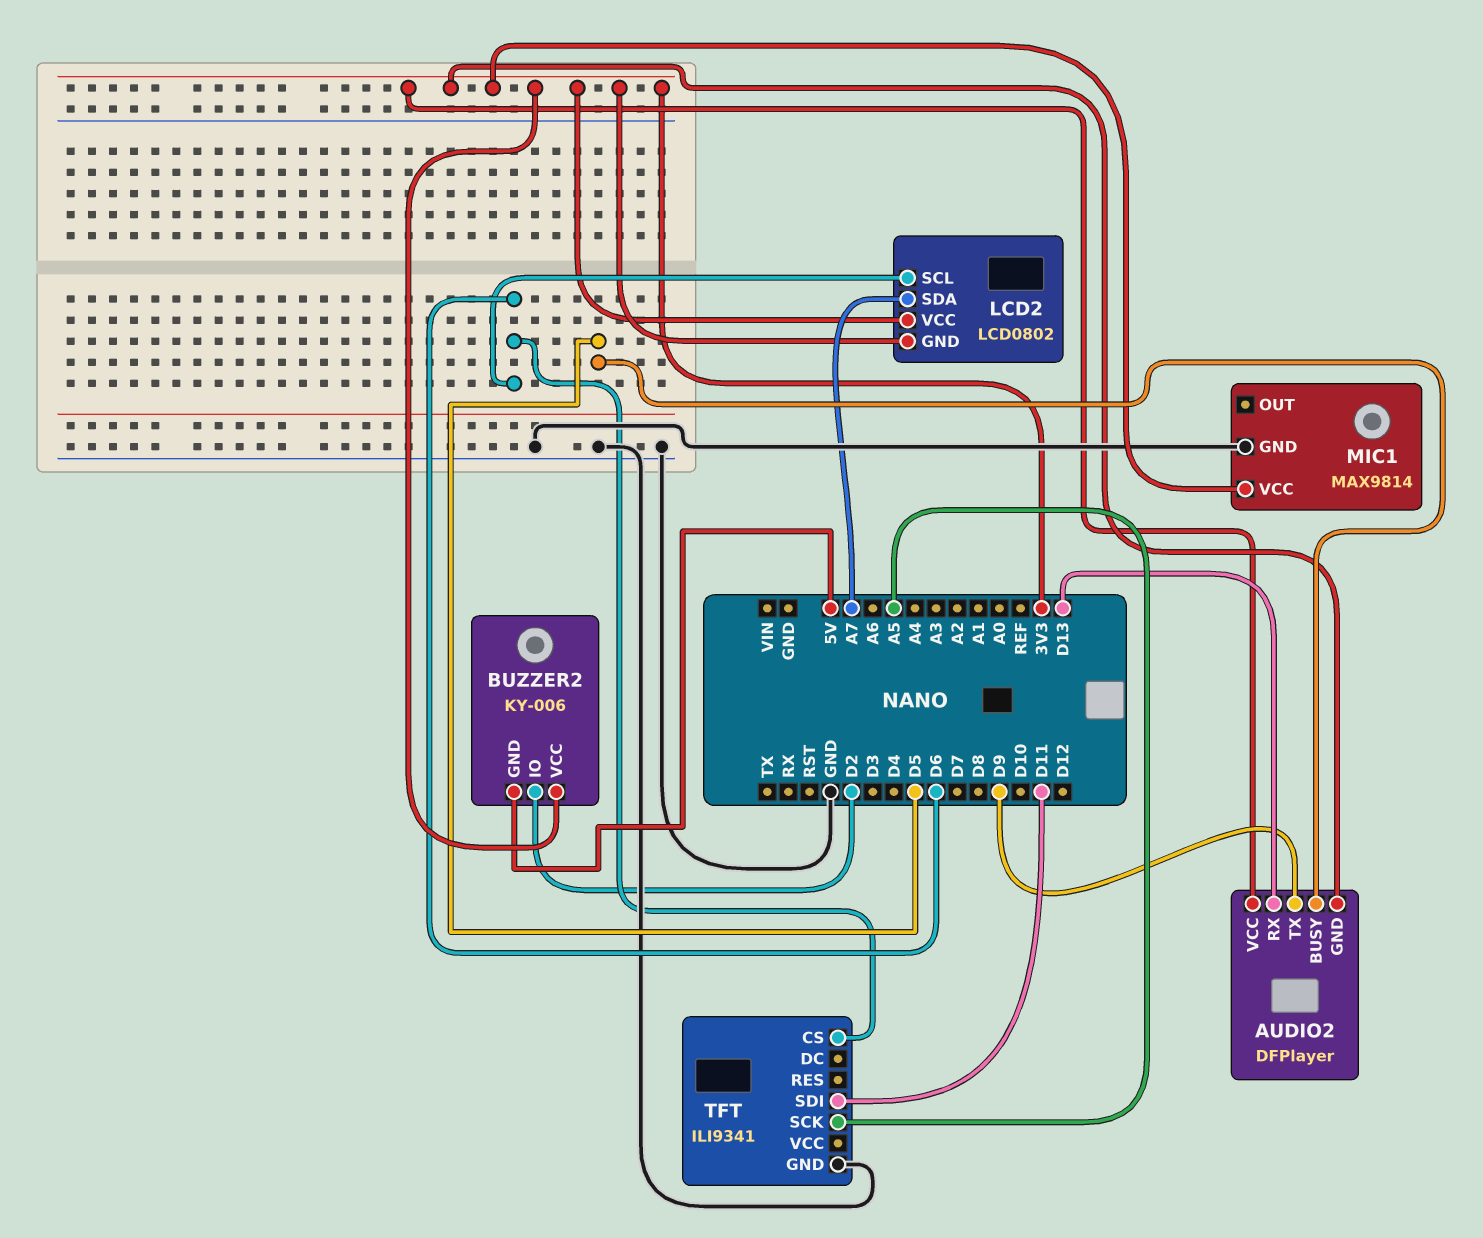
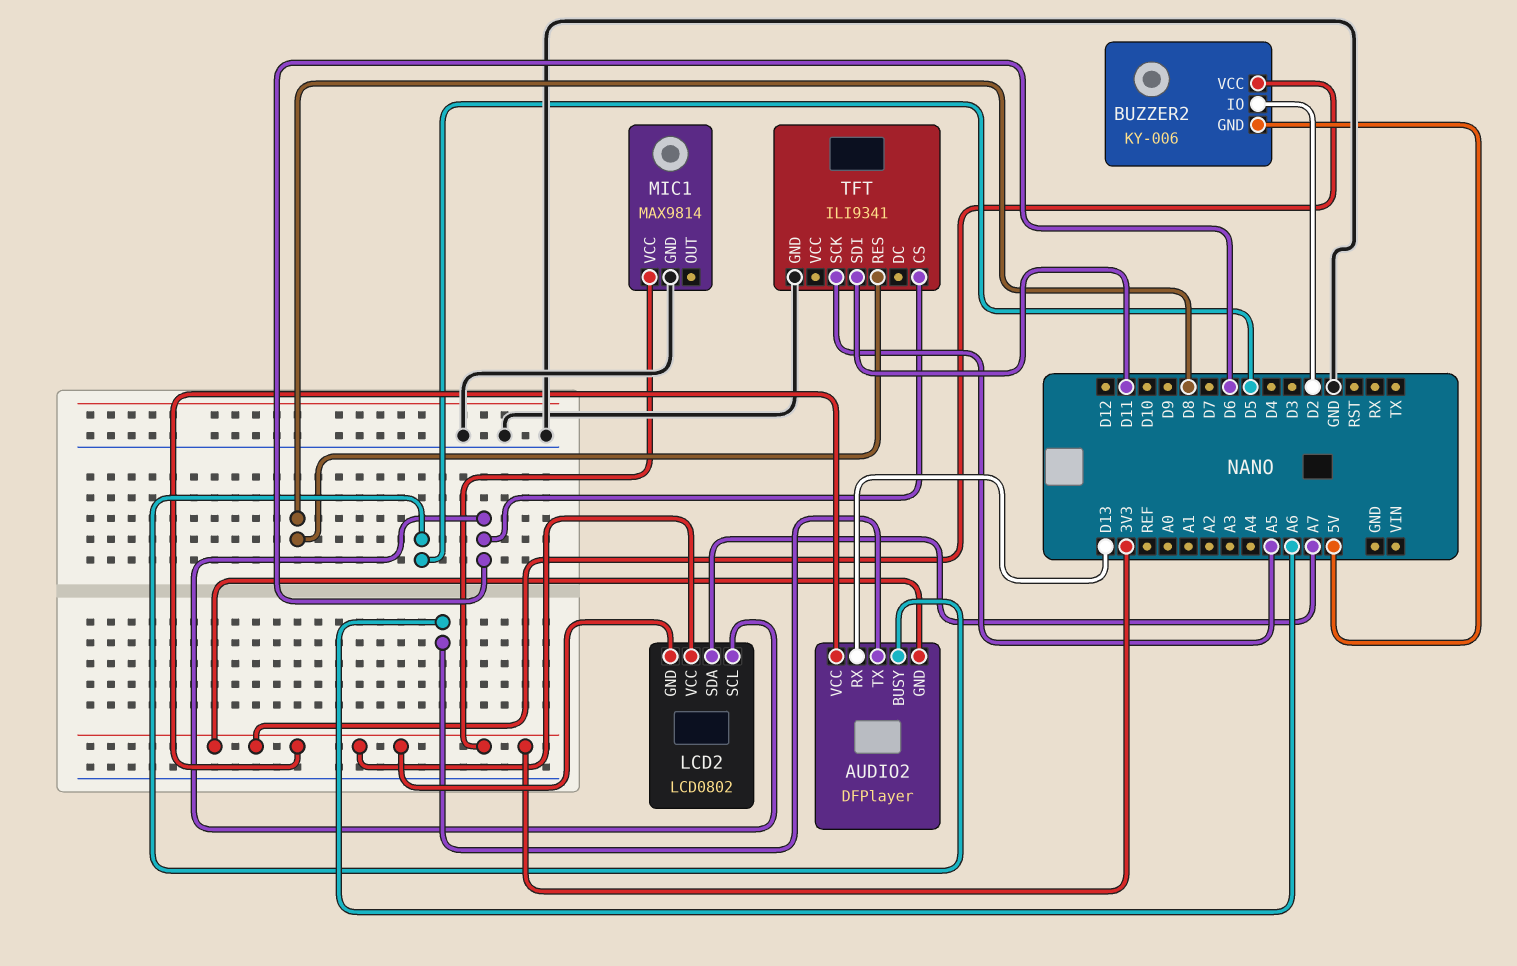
AUDIO2 pin TX: D9 -> A6
TFT pin RES: none -> D8

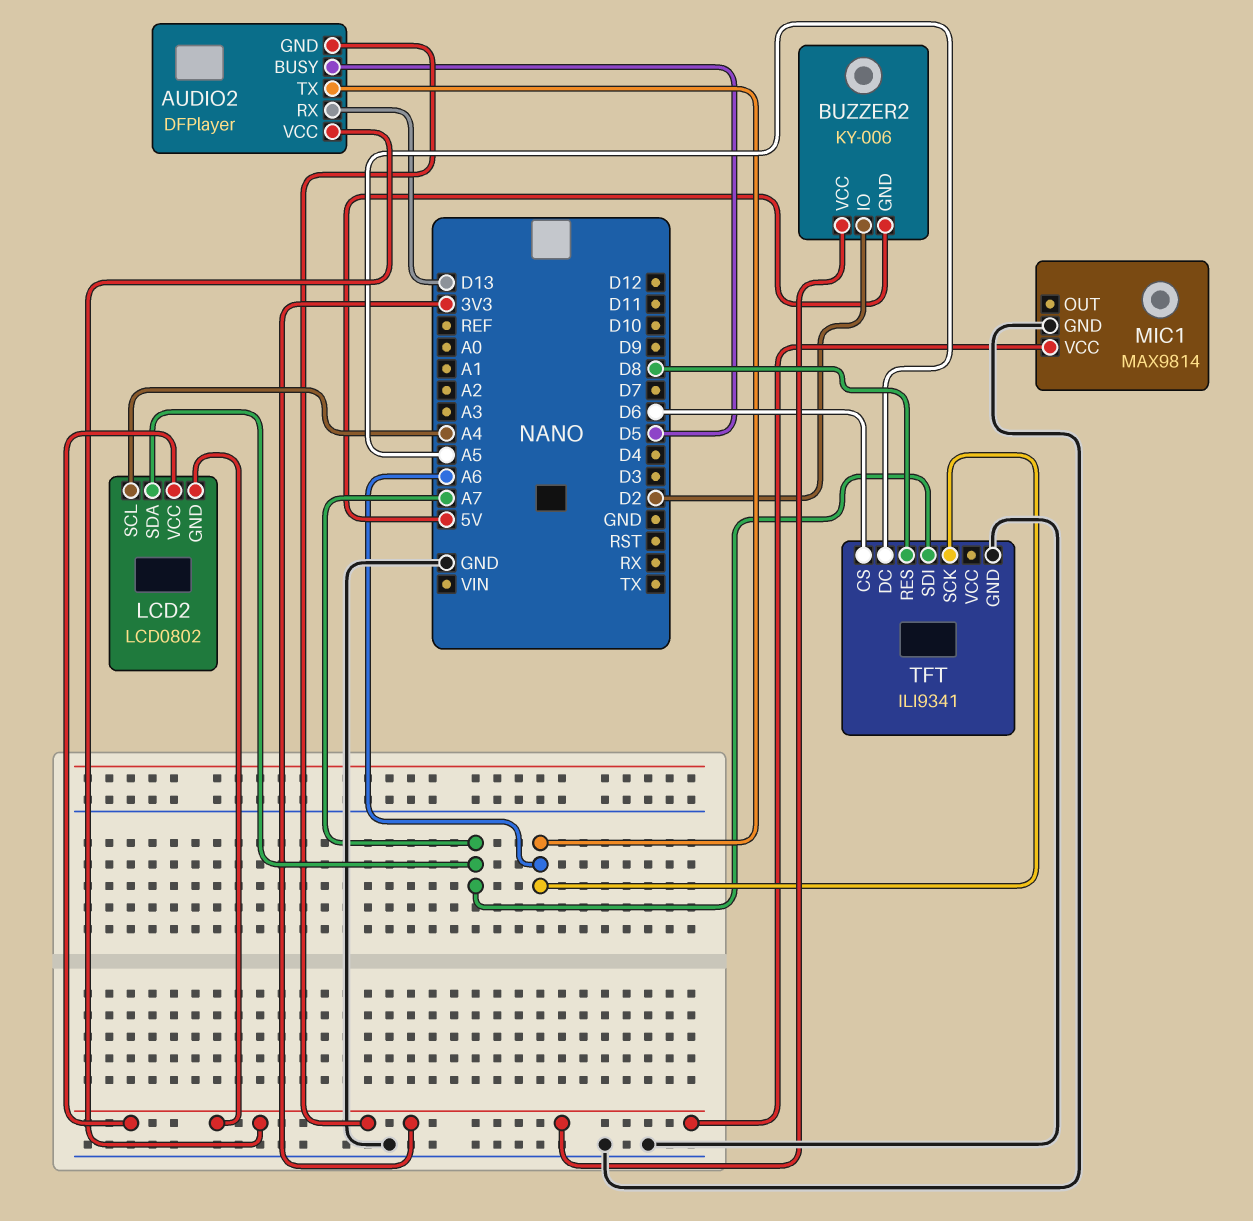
LCD2 pin SCL: D6 -> A4
TFT pin DC: none -> A5
TFT pin SCK: A5 -> A6
TFT pin SDI: D11 -> A7

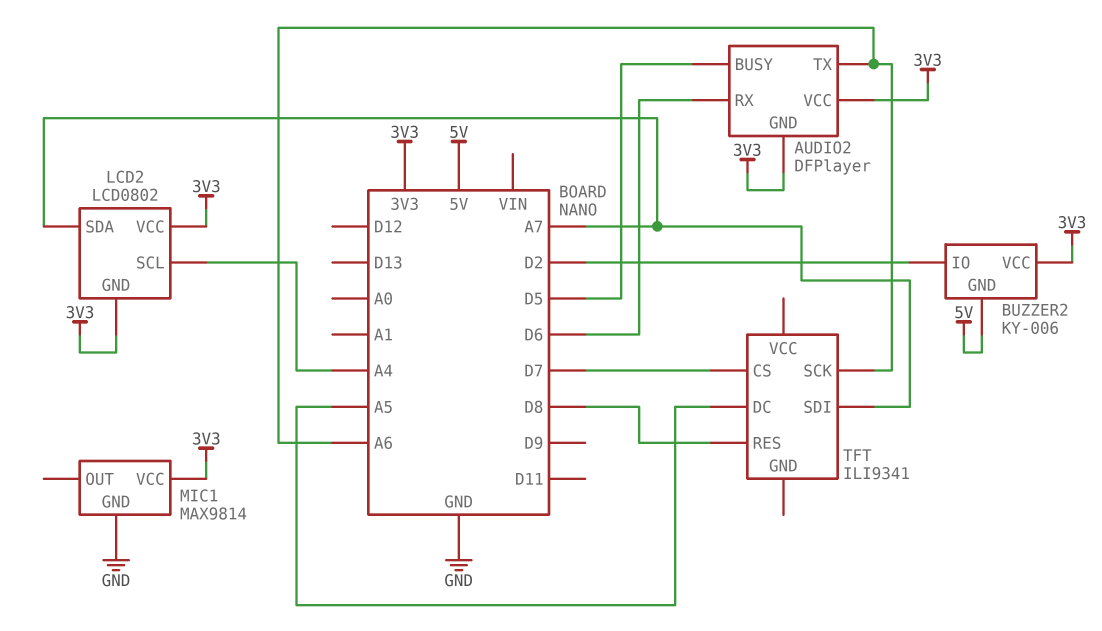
AUDIO2 pin RX: D13 -> D6
TFT pin CS: D6 -> D7
TFT pin GND: GND -> none

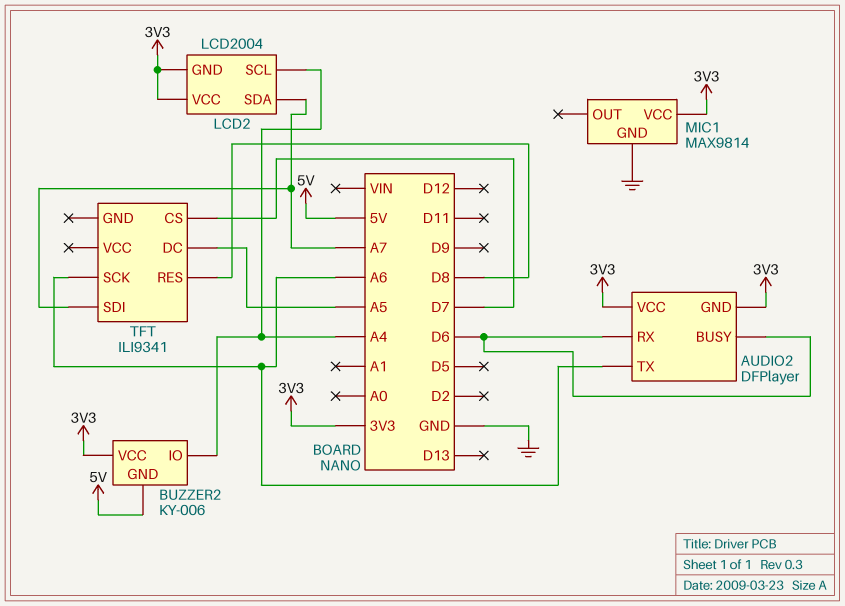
AUDIO2 pin BUSY: D5 -> D6
BUZZER2 pin IO: D2 -> A4
LCD2: LCD0802 -> LCD2004

